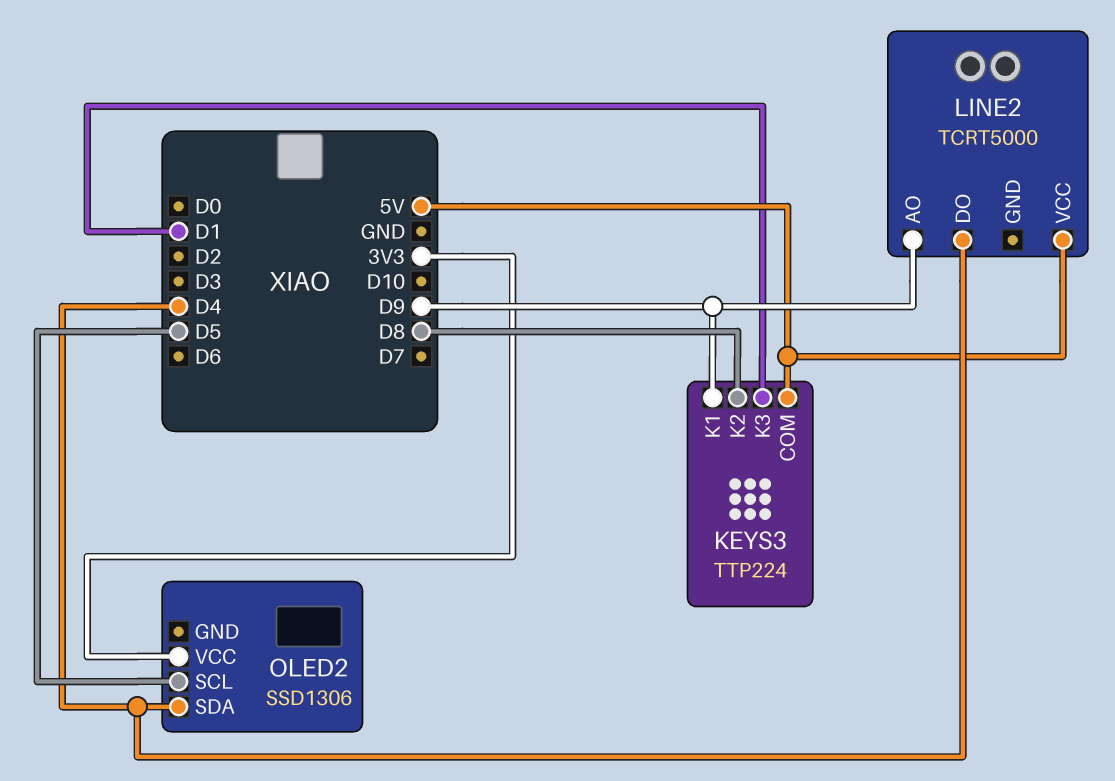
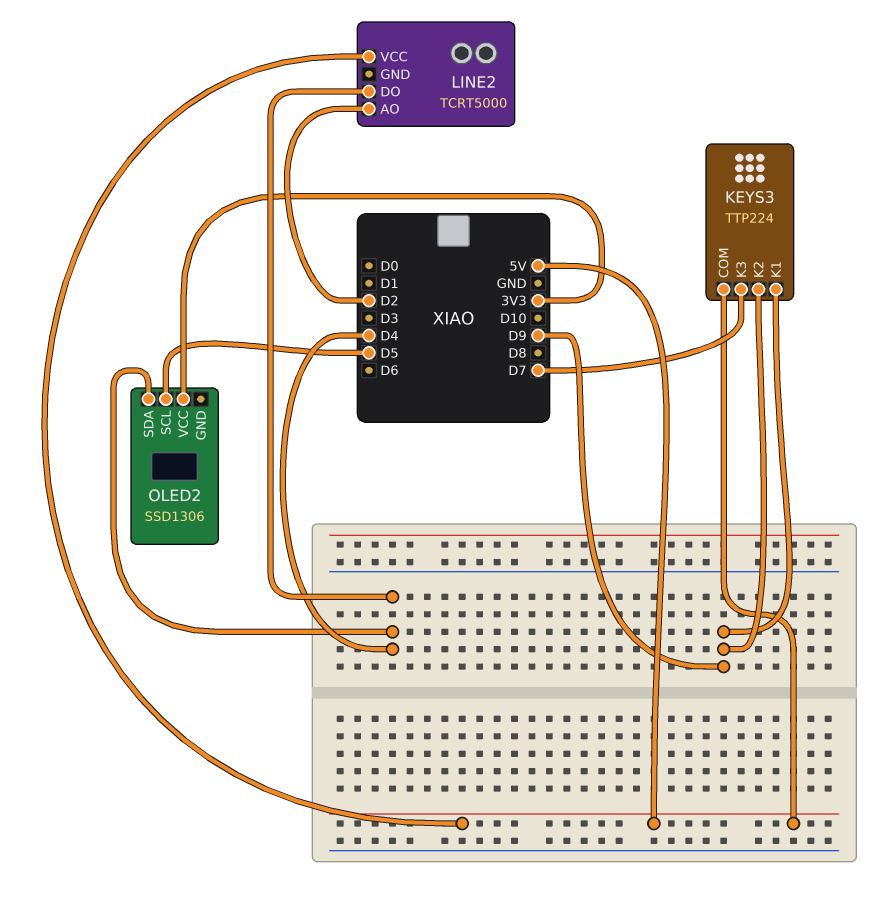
KEYS3 pin K2: D8 -> D9
KEYS3 pin K3: D1 -> D7
LINE2 pin AO: D9 -> D2

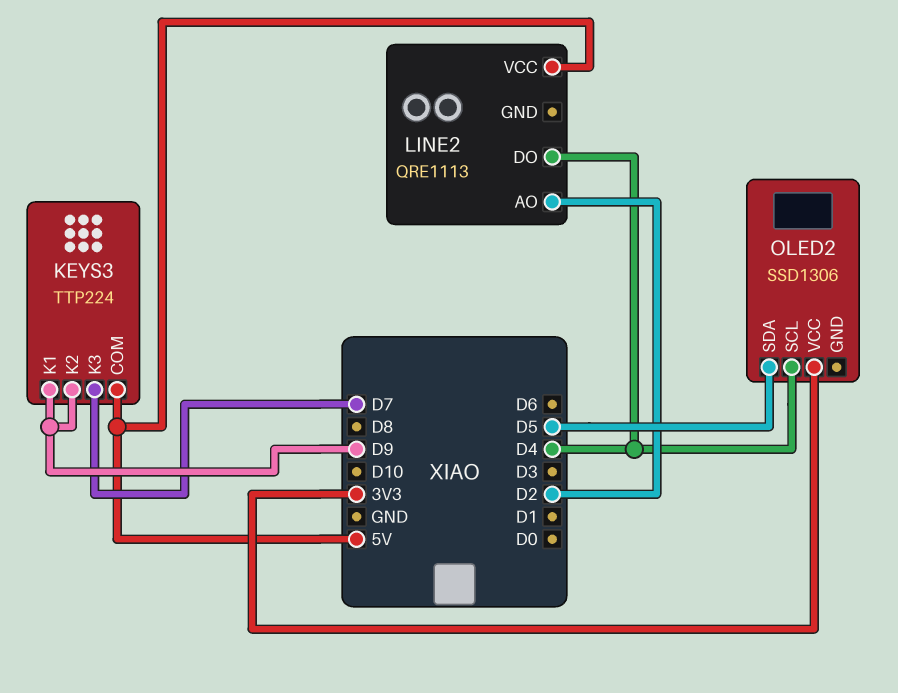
LINE2: TCRT5000 -> QRE1113
OLED2 pin SCL: D5 -> D4
OLED2 pin SDA: D4 -> D5

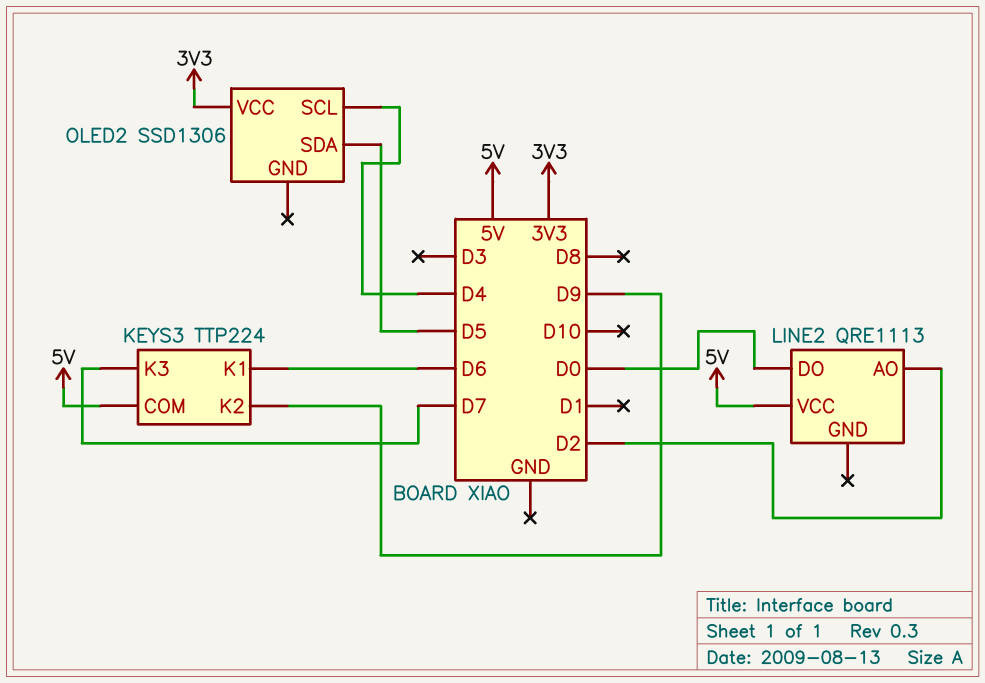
KEYS3 pin K1: D9 -> D6
LINE2 pin DO: D4 -> D0

